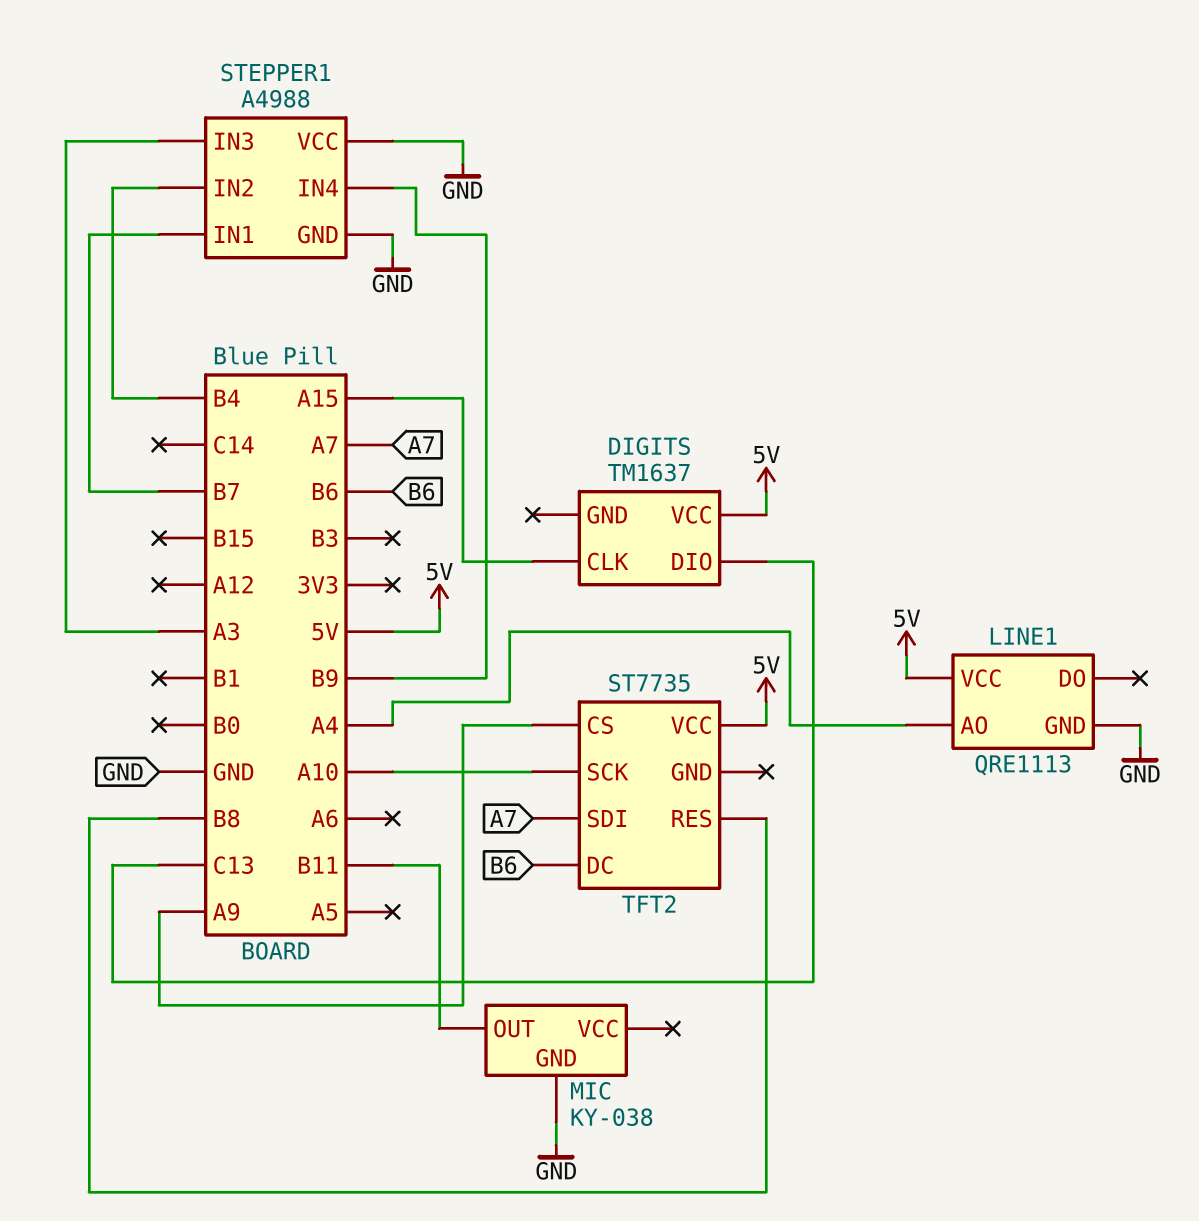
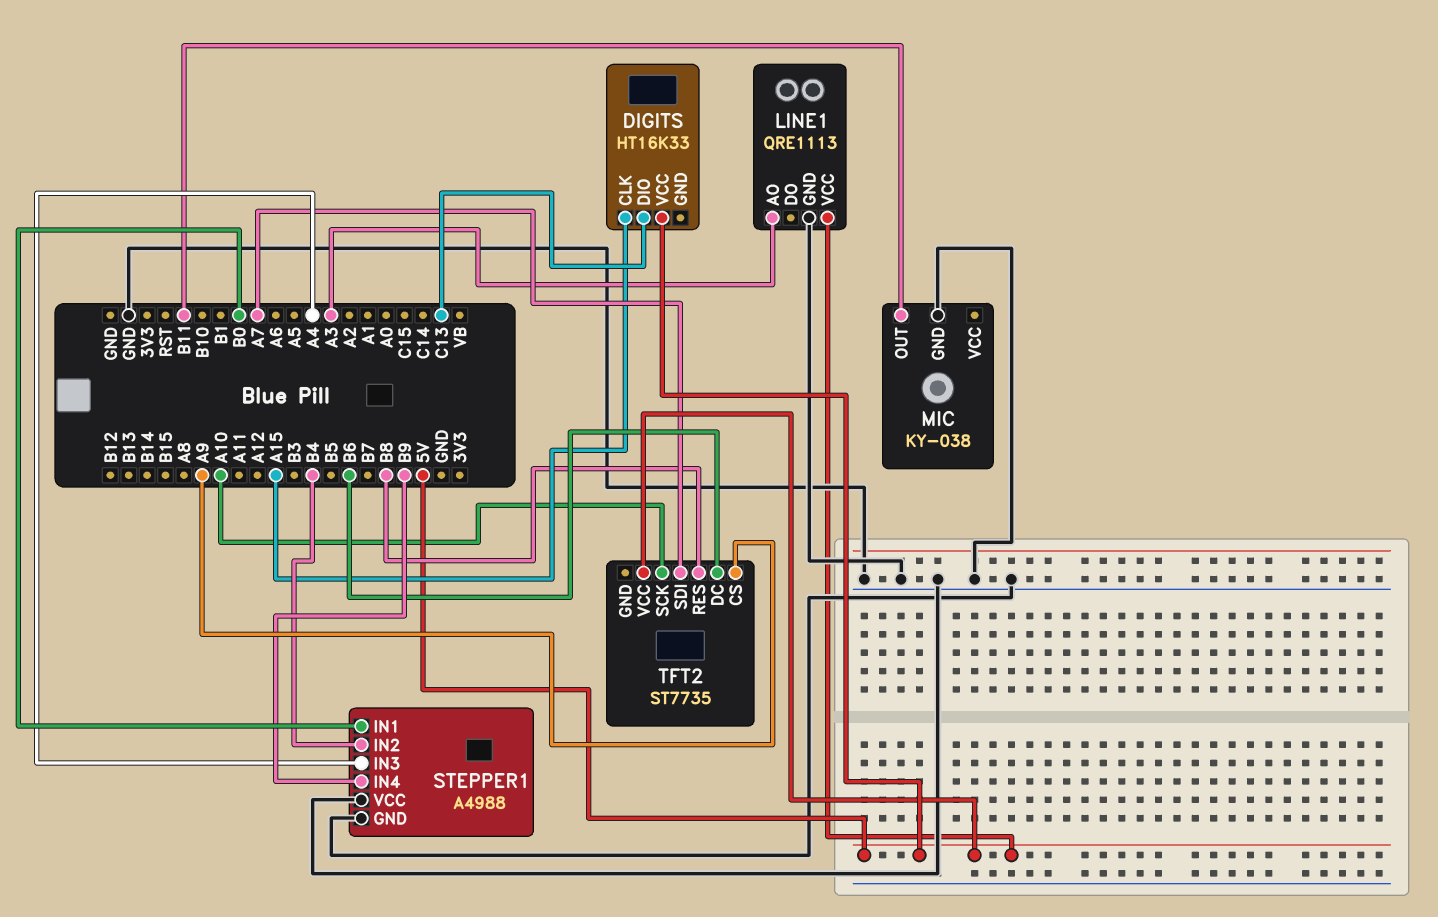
DIGITS: TM1637 -> HT16K33
LINE1 pin AO: A4 -> A3
STEPPER1 pin IN1: B7 -> B0
STEPPER1 pin IN3: A3 -> A4

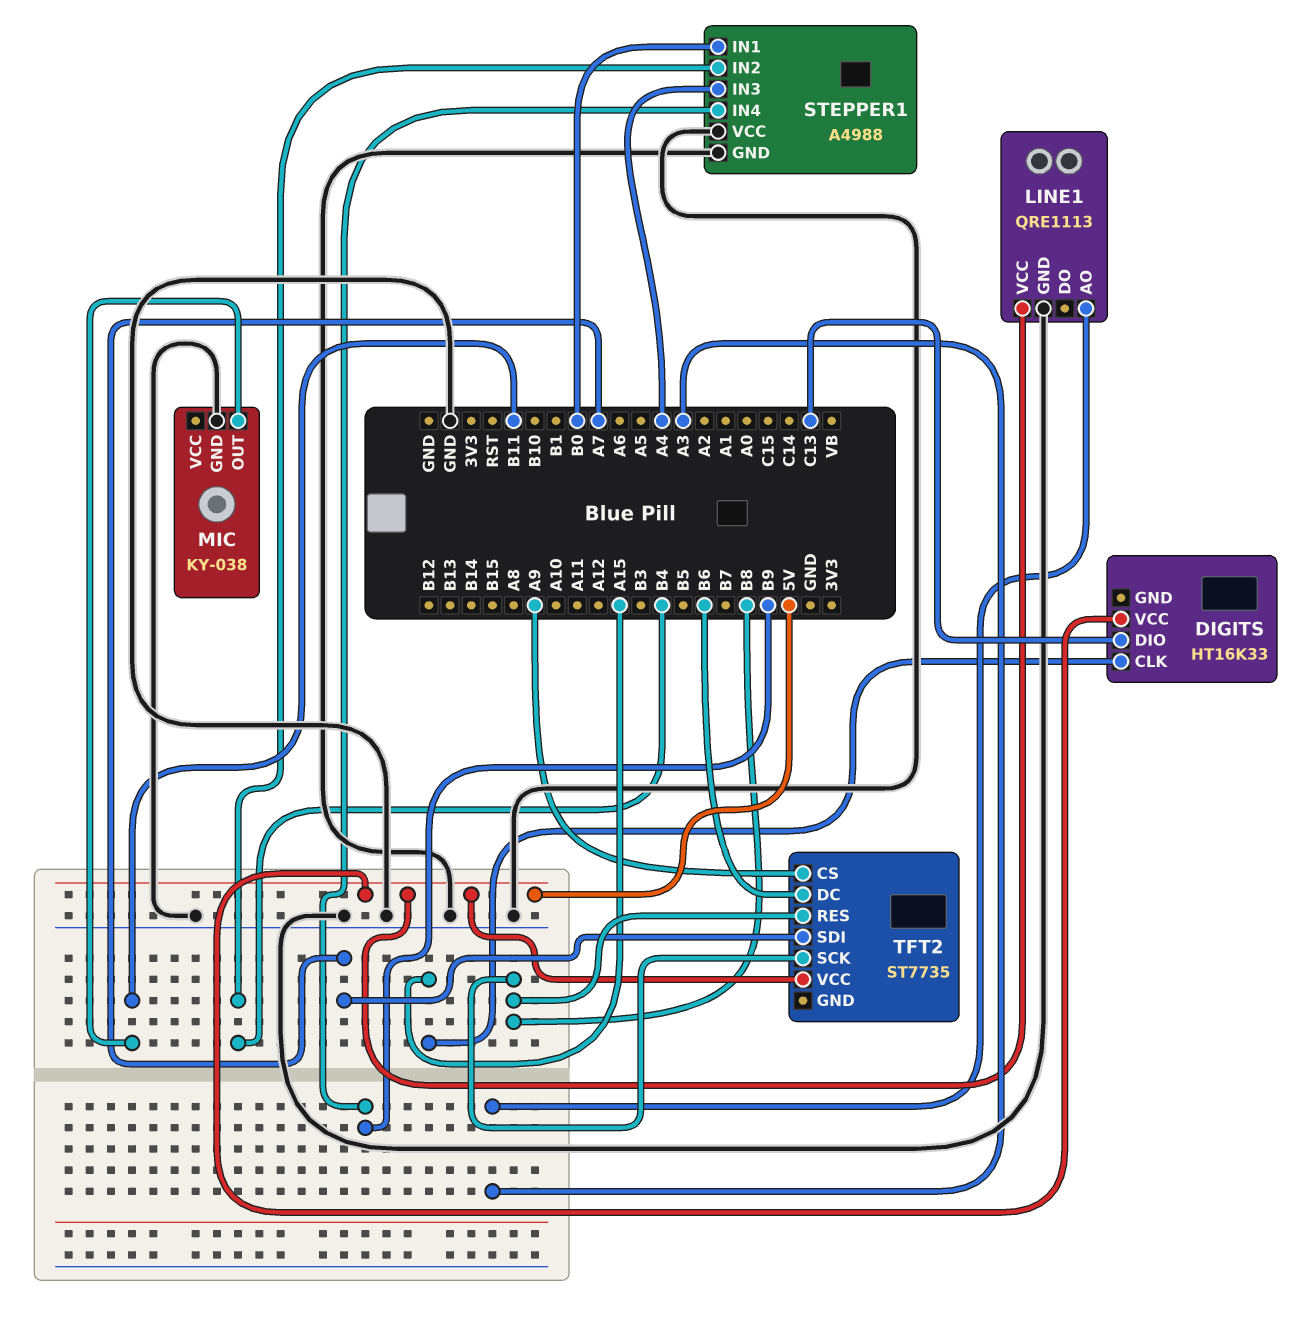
TFT2 pin SCK: A10 -> B8

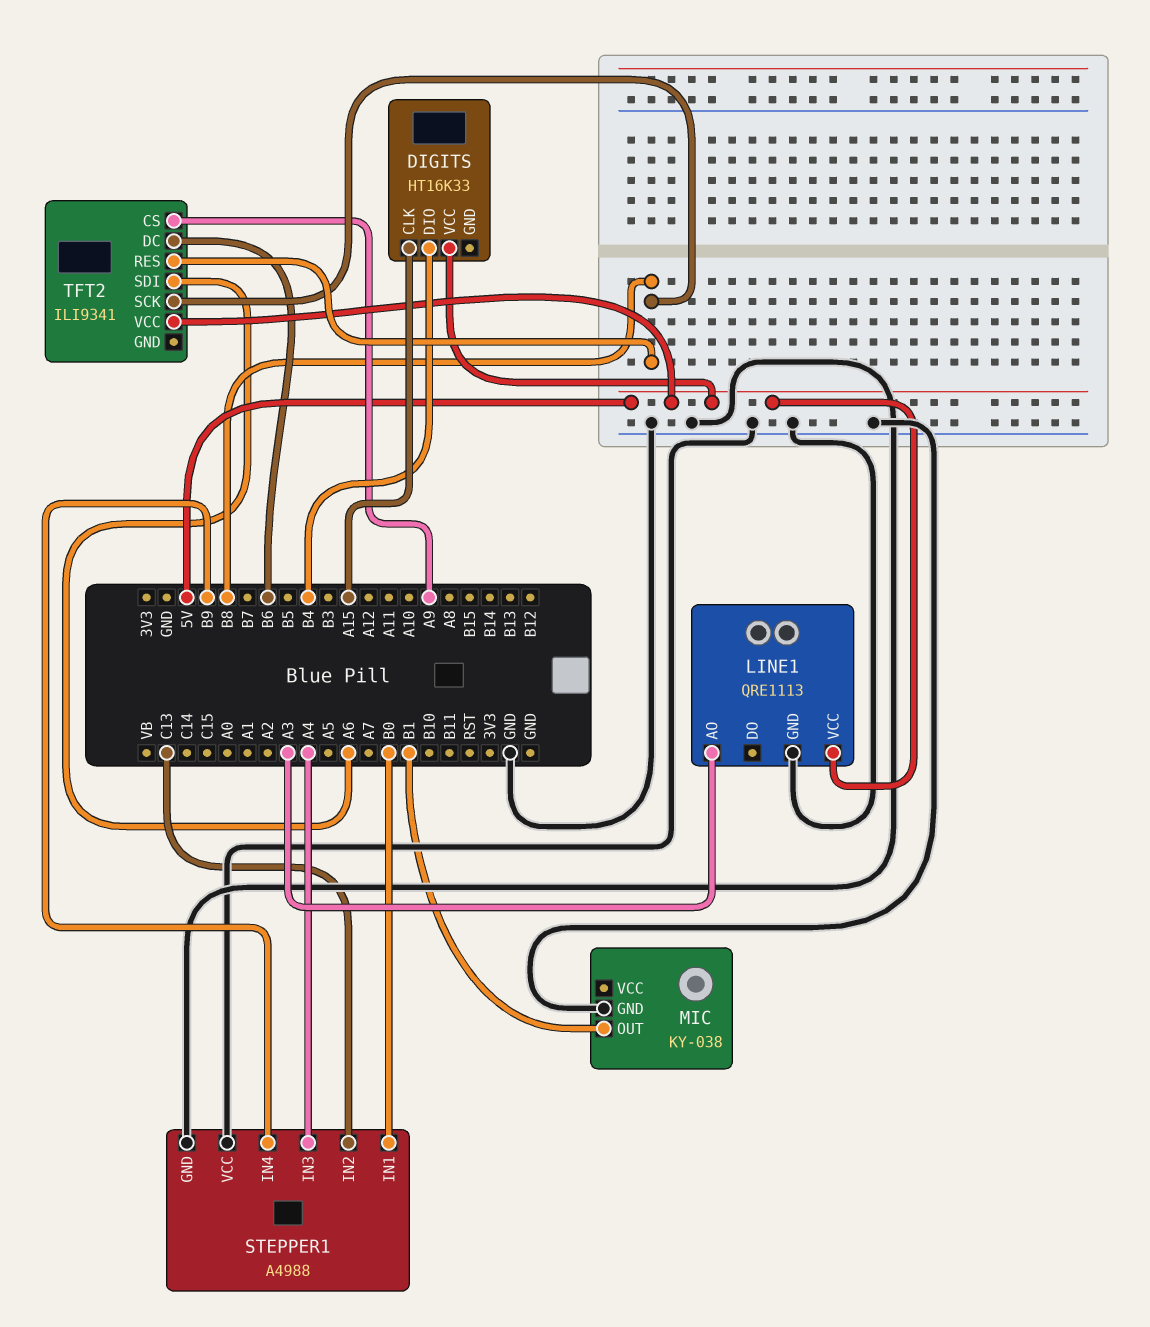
DIGITS pin DIO: C13 -> B4
MIC pin OUT: B11 -> B1
STEPPER1 pin IN2: B4 -> C13
TFT2: ST7735 -> ILI9341
TFT2 pin SDI: A7 -> A6

